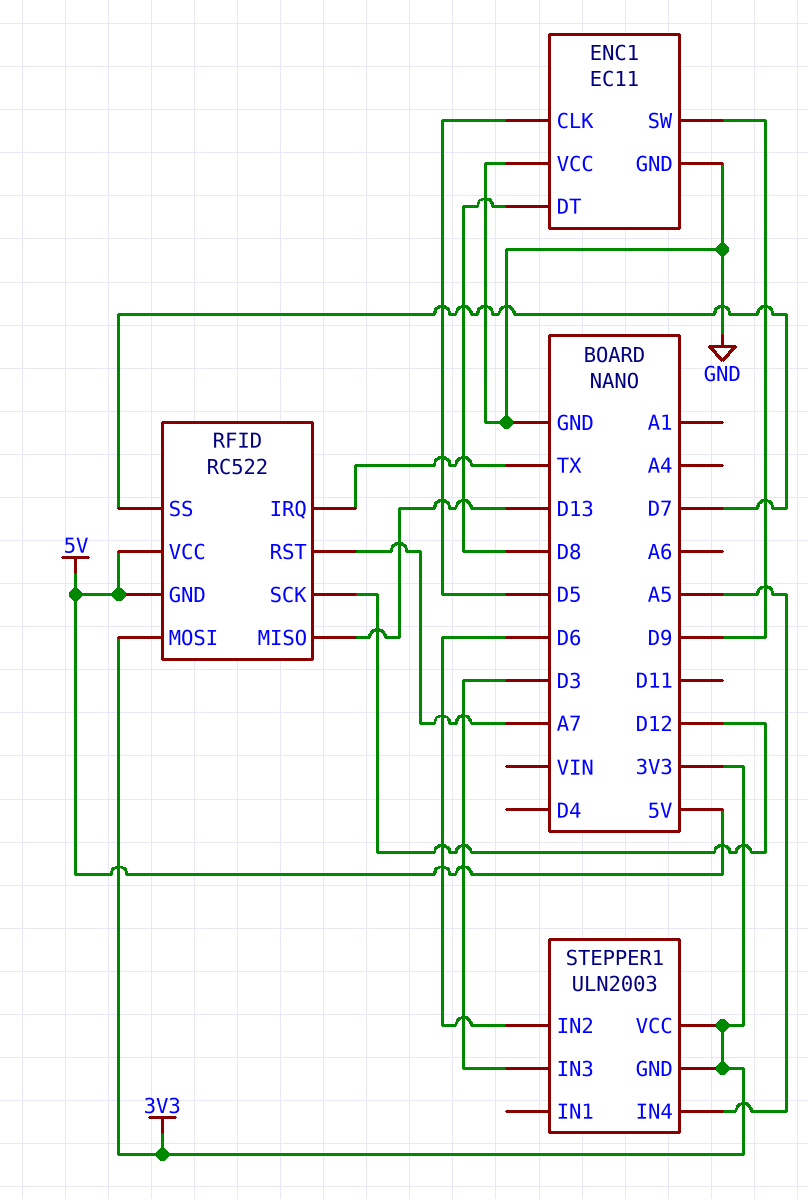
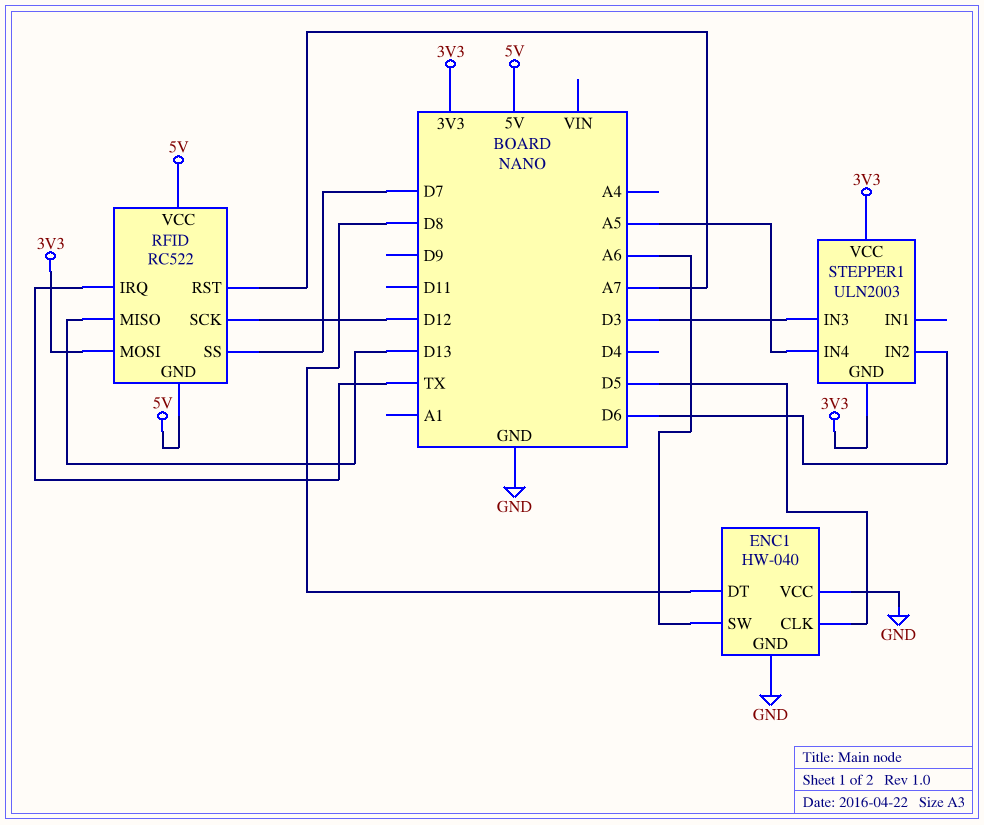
ENC1: EC11 -> HW-040
ENC1 pin SW: D9 -> A6

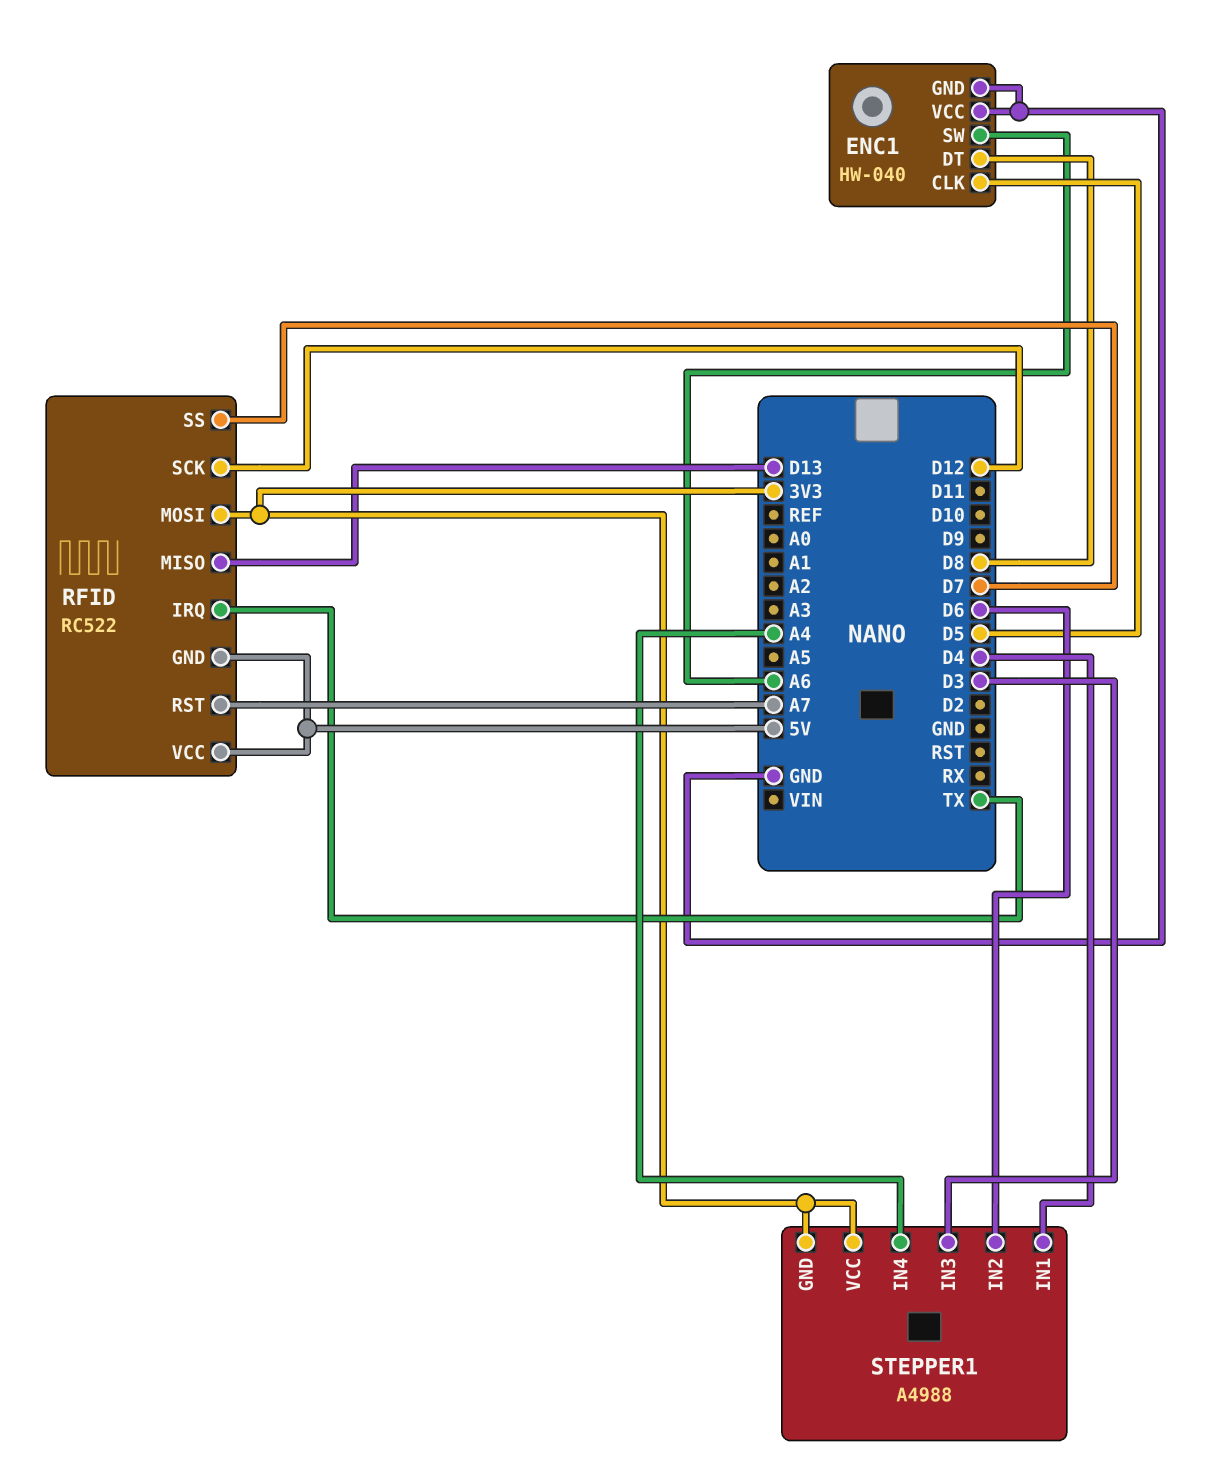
STEPPER1: ULN2003 -> A4988
STEPPER1 pin IN1: none -> D4
STEPPER1 pin IN4: A5 -> A4

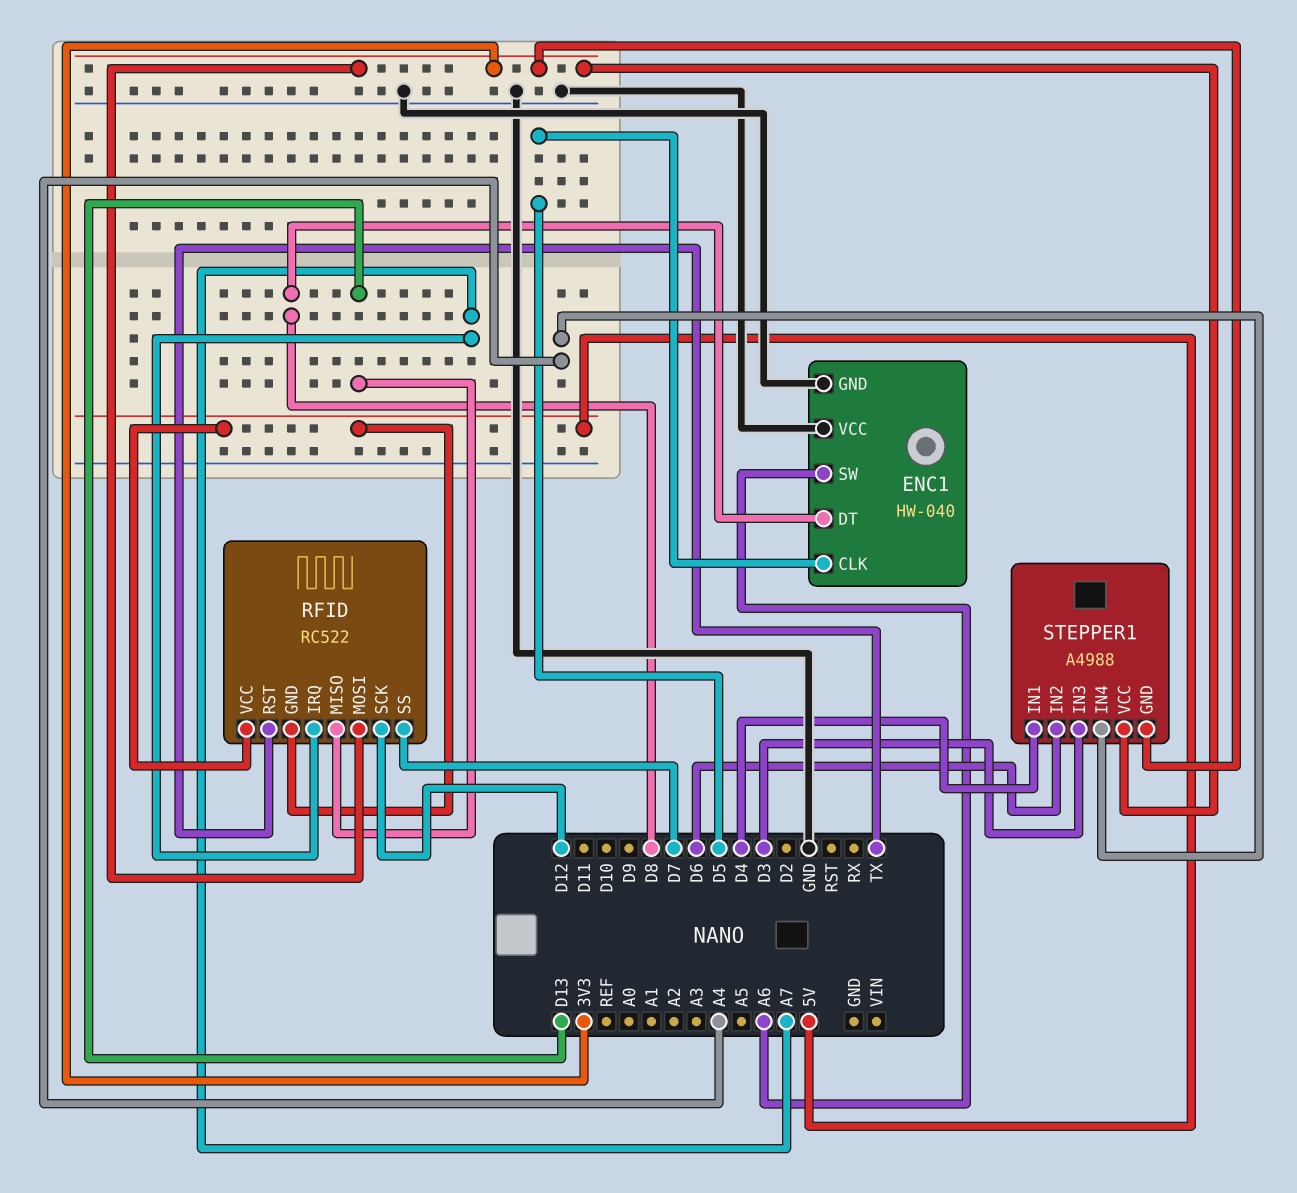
RFID pin IRQ: TX -> A7
RFID pin RST: A7 -> TX

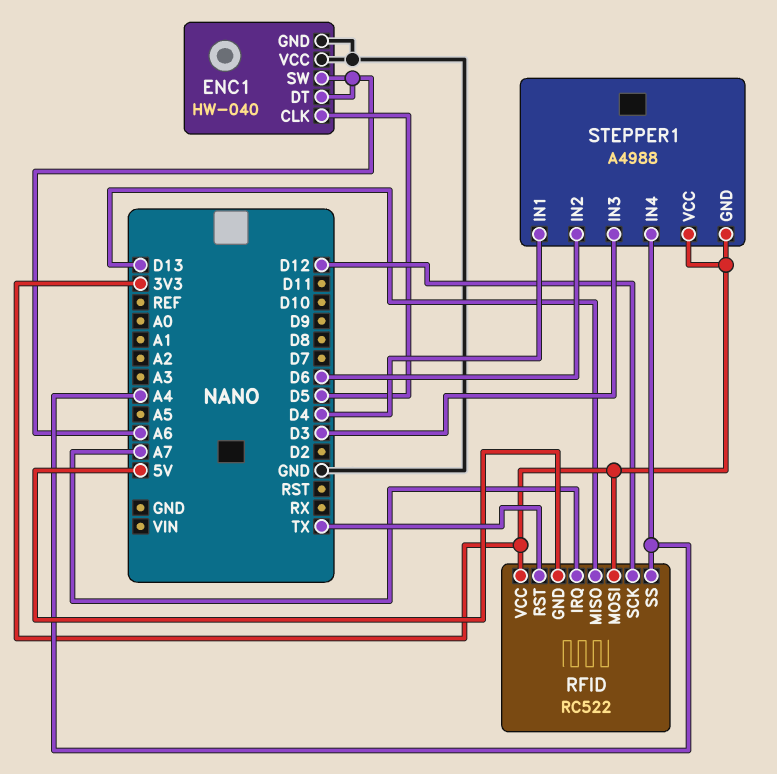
ENC1 pin DT: D8 -> A6
RFID pin SS: D7 -> A4
RFID pin VCC: 5V -> 3V3

